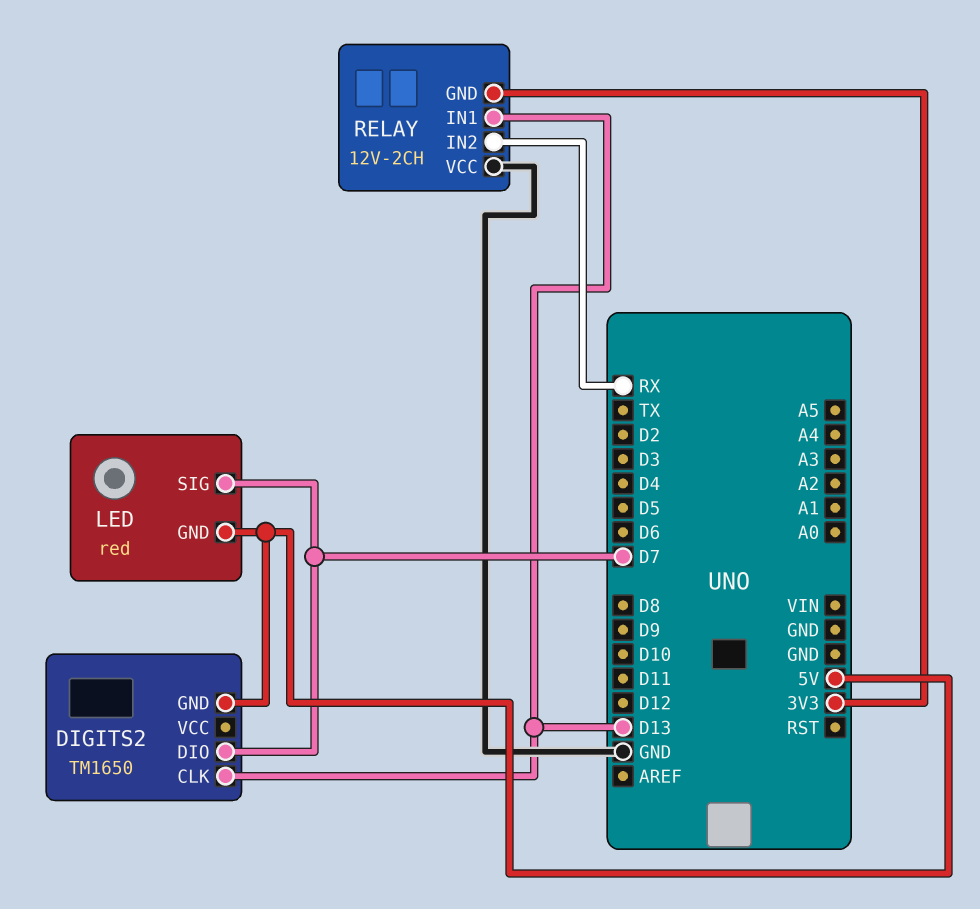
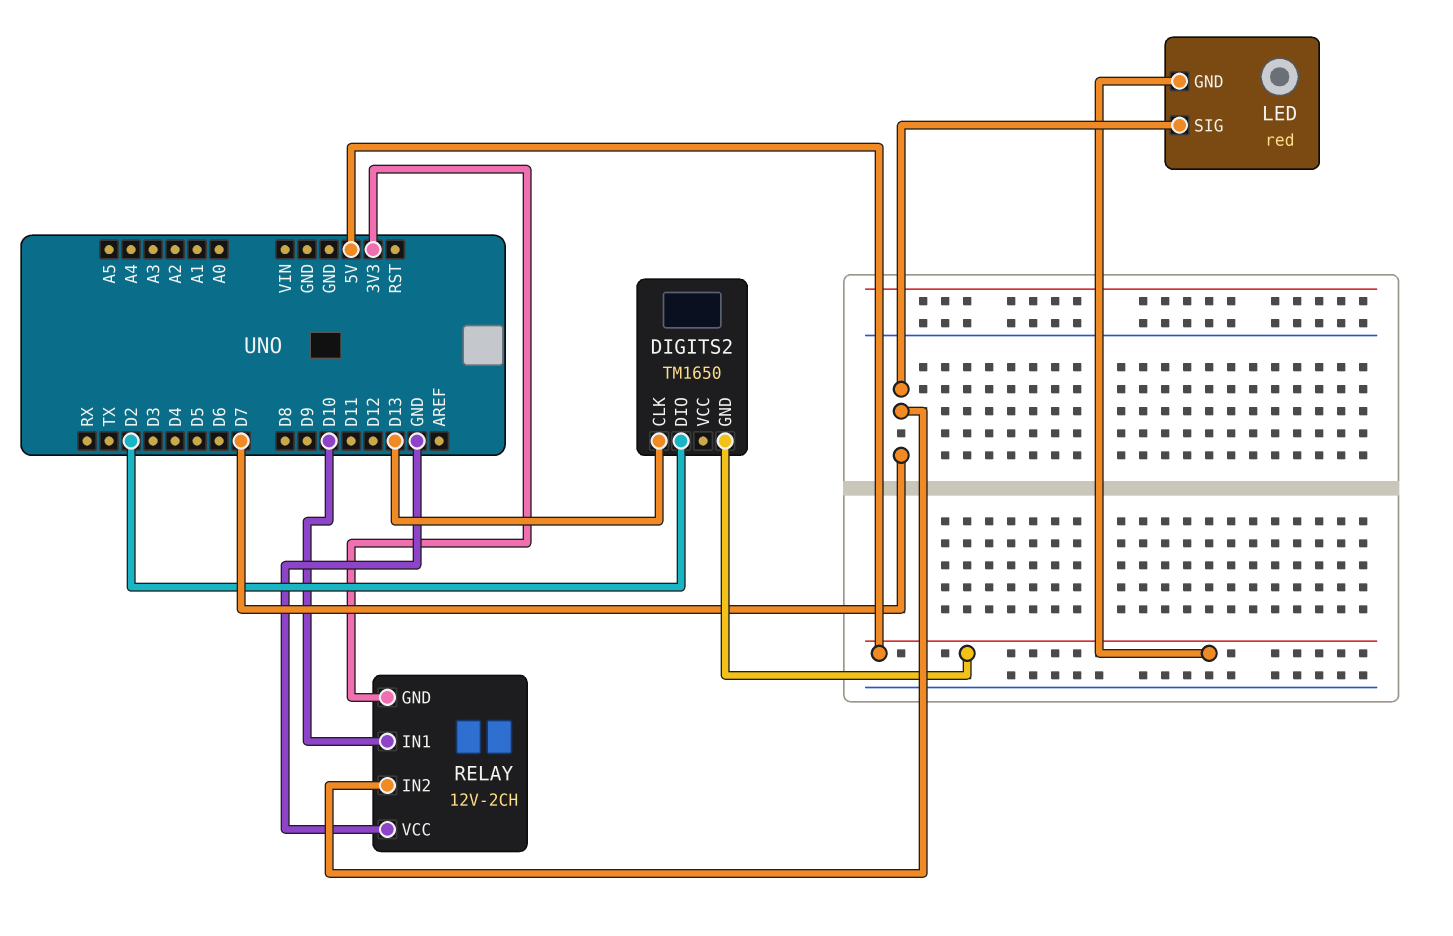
DIGITS2 pin DIO: D7 -> D2
RELAY pin IN1: D13 -> D10
RELAY pin IN2: RX -> D7

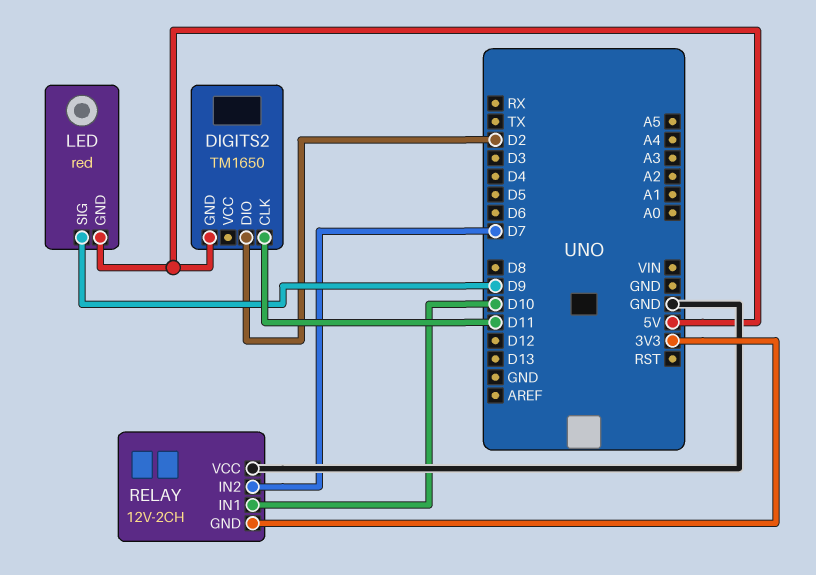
DIGITS2 pin CLK: D13 -> D11
LED pin SIG: D7 -> D9

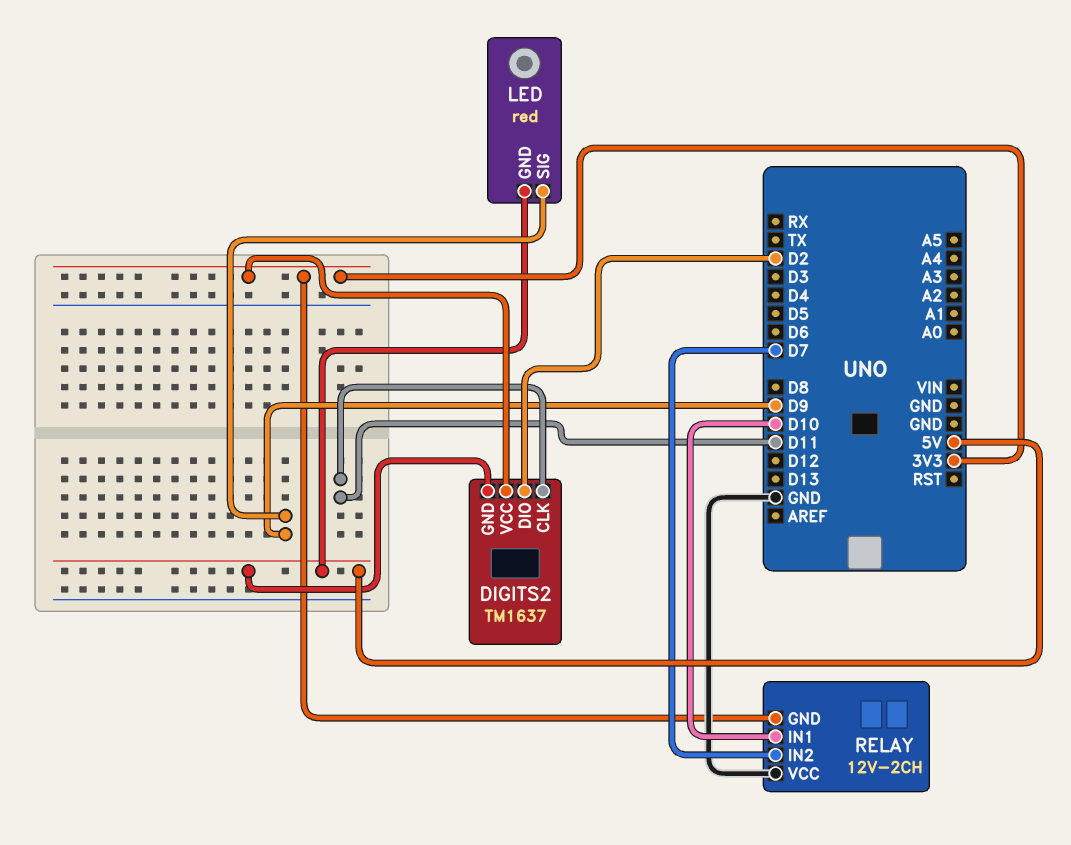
DIGITS2: TM1650 -> TM1637
DIGITS2 pin VCC: none -> 3V3

